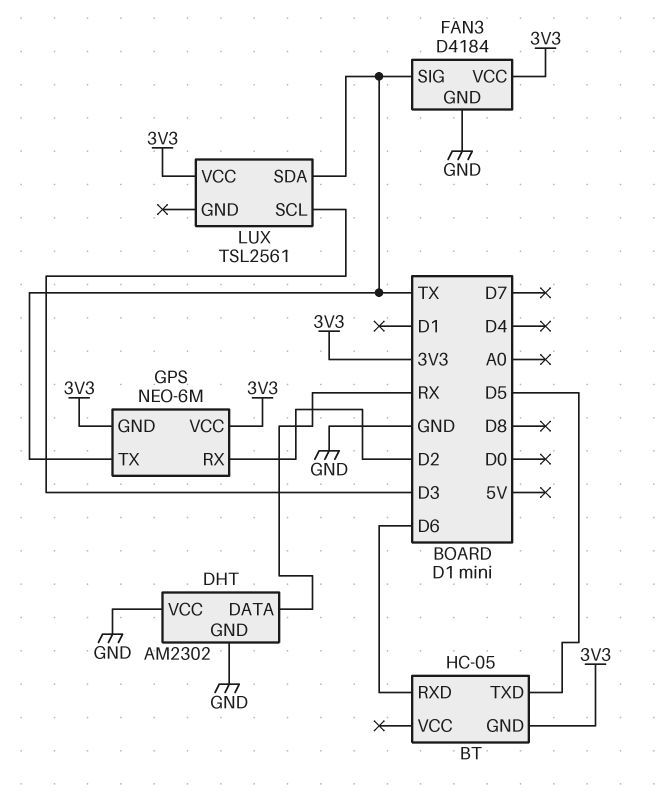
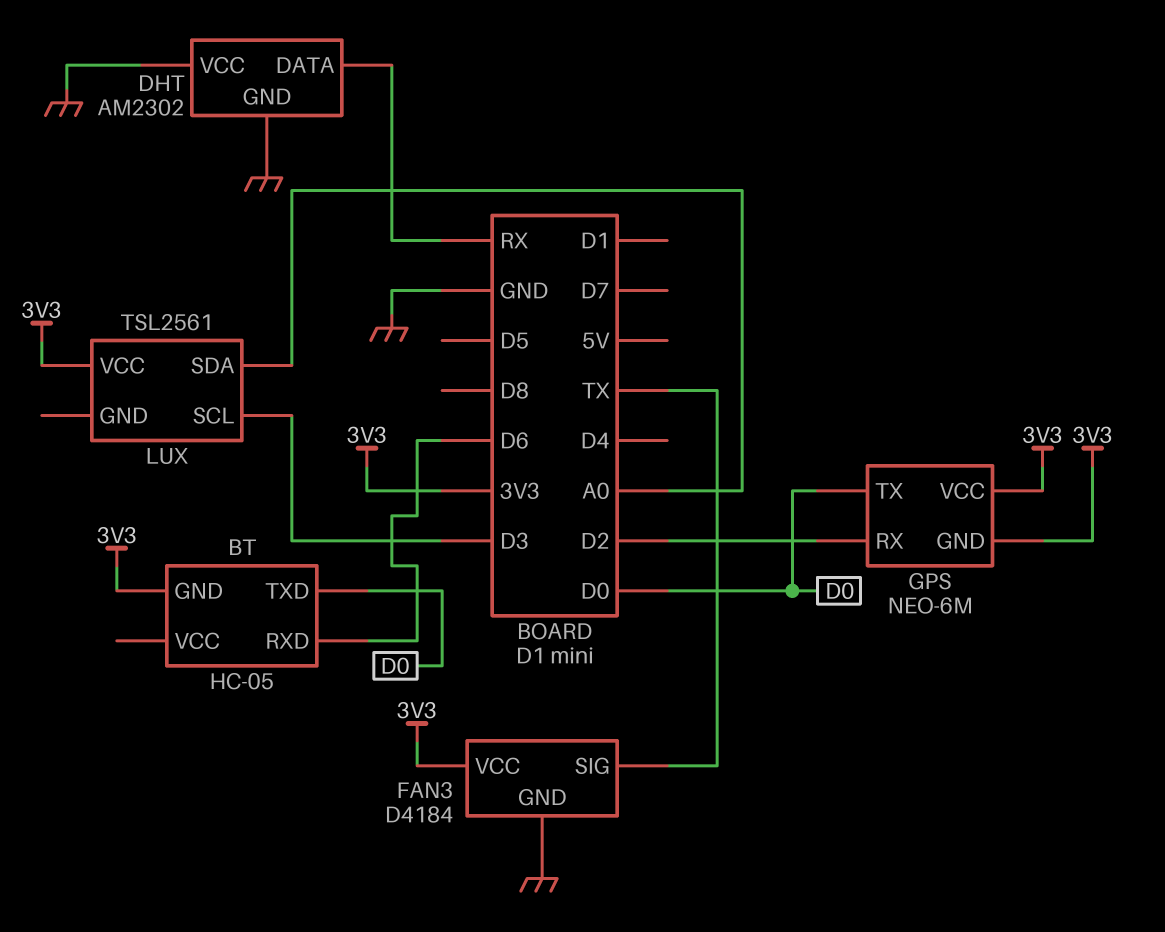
BT pin TXD: D5 -> D0
GPS pin TX: TX -> D0
LUX pin SDA: TX -> A0

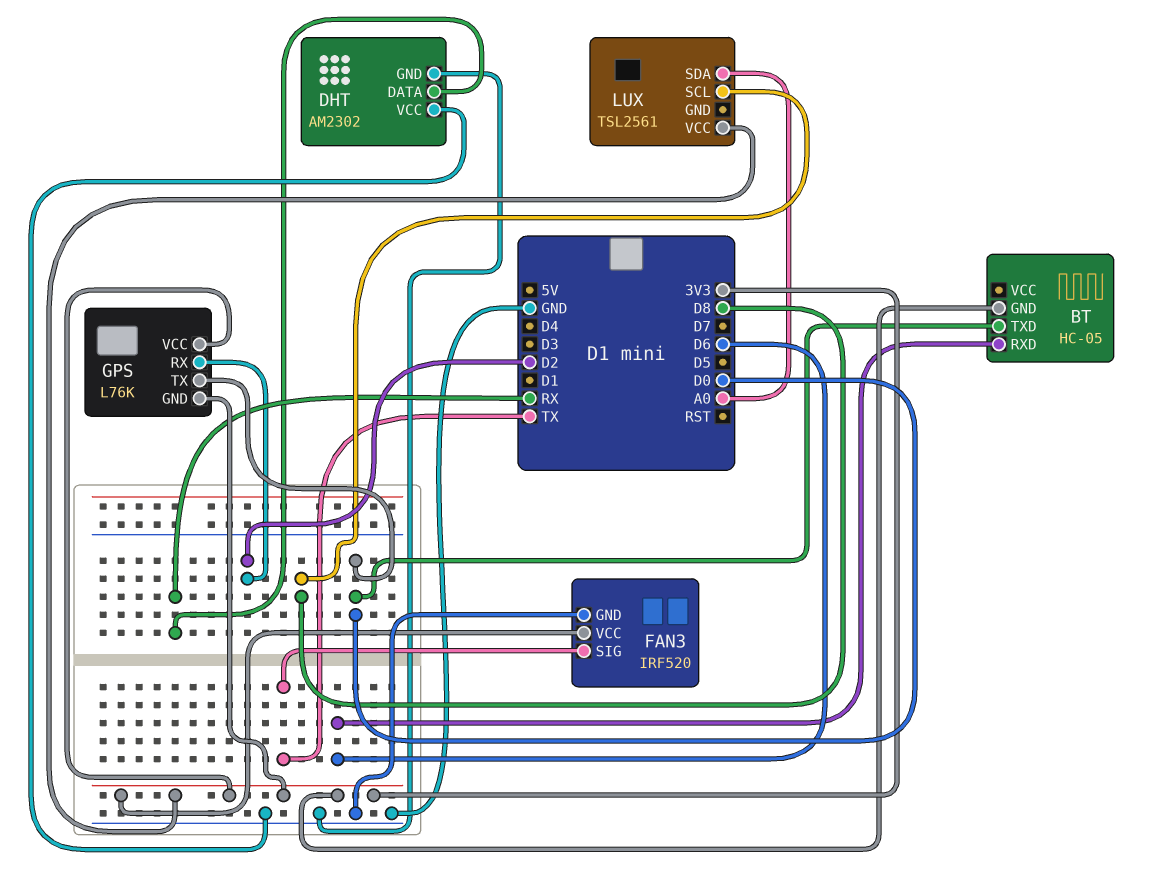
FAN3: D4184 -> IRF520
GPS: NEO-6M -> L76K
LUX pin SCL: D3 -> D8

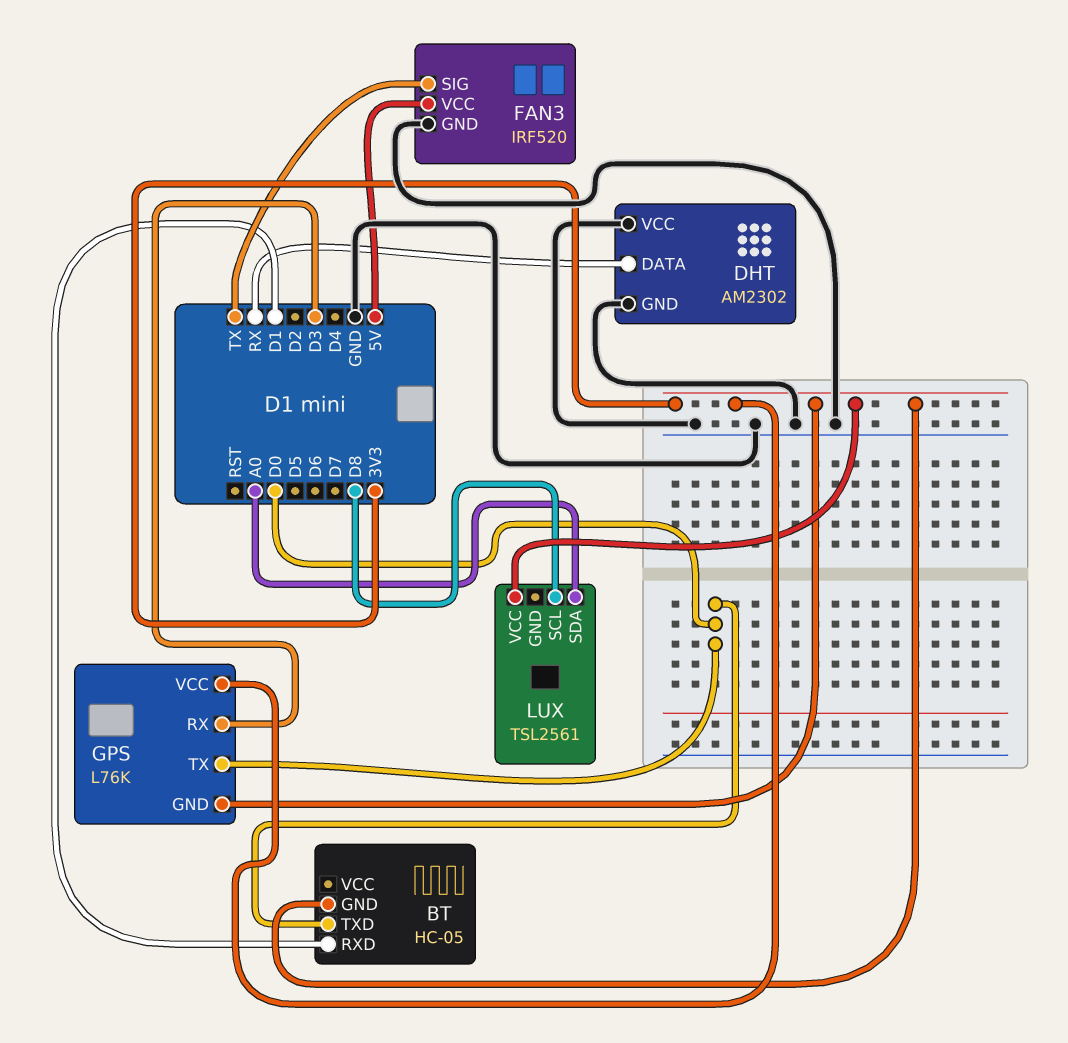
BT pin RXD: D6 -> D1
FAN3 pin VCC: 3V3 -> 5V
GPS pin RX: D2 -> D3

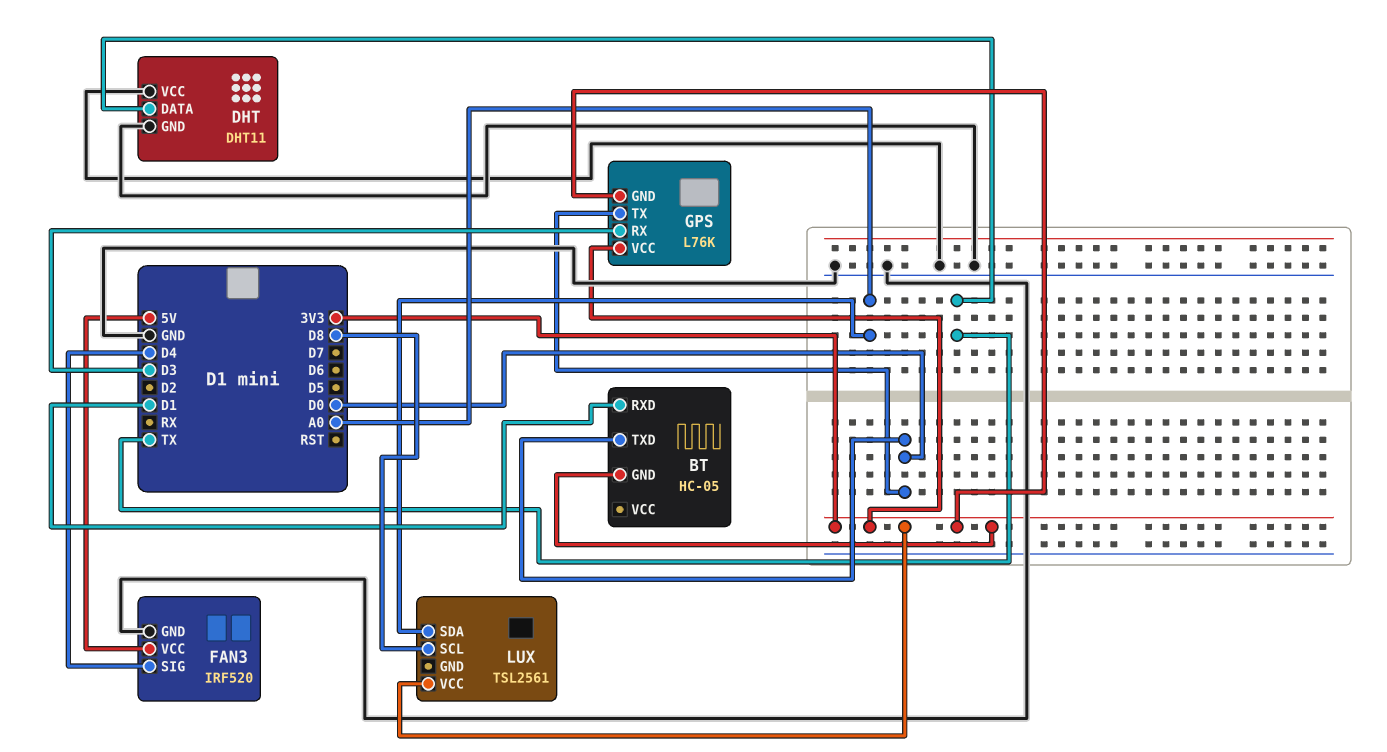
DHT: AM2302 -> DHT11
DHT pin DATA: RX -> TX
FAN3 pin SIG: TX -> D4

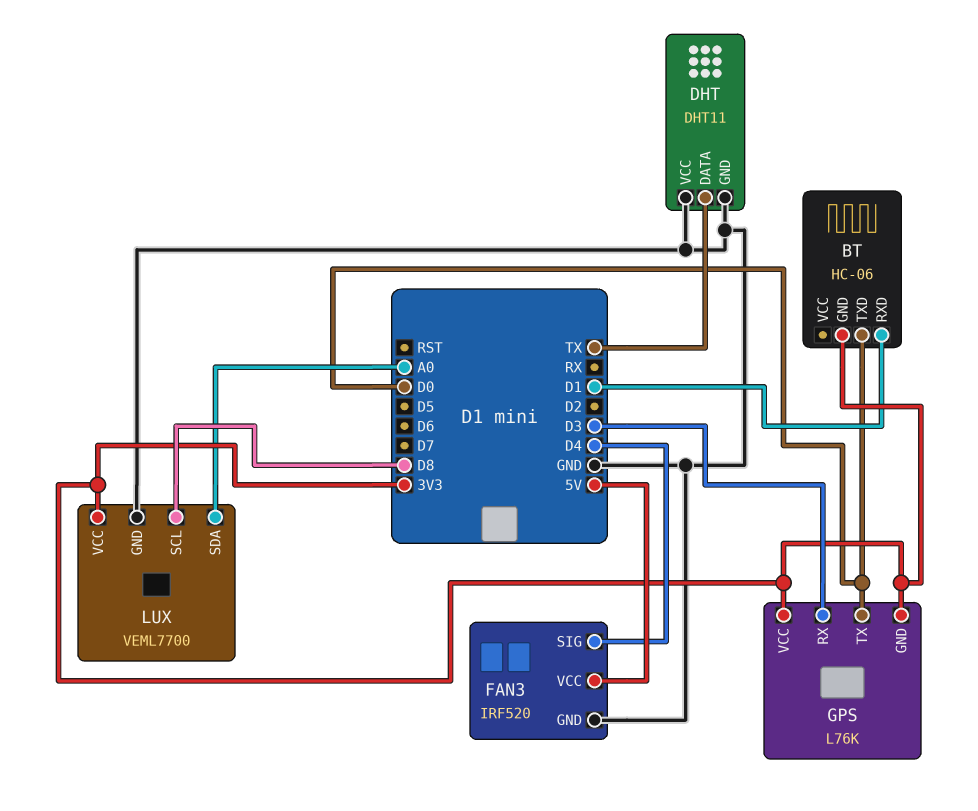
BT: HC-05 -> HC-06
LUX: TSL2561 -> VEML7700
LUX pin GND: none -> GND

